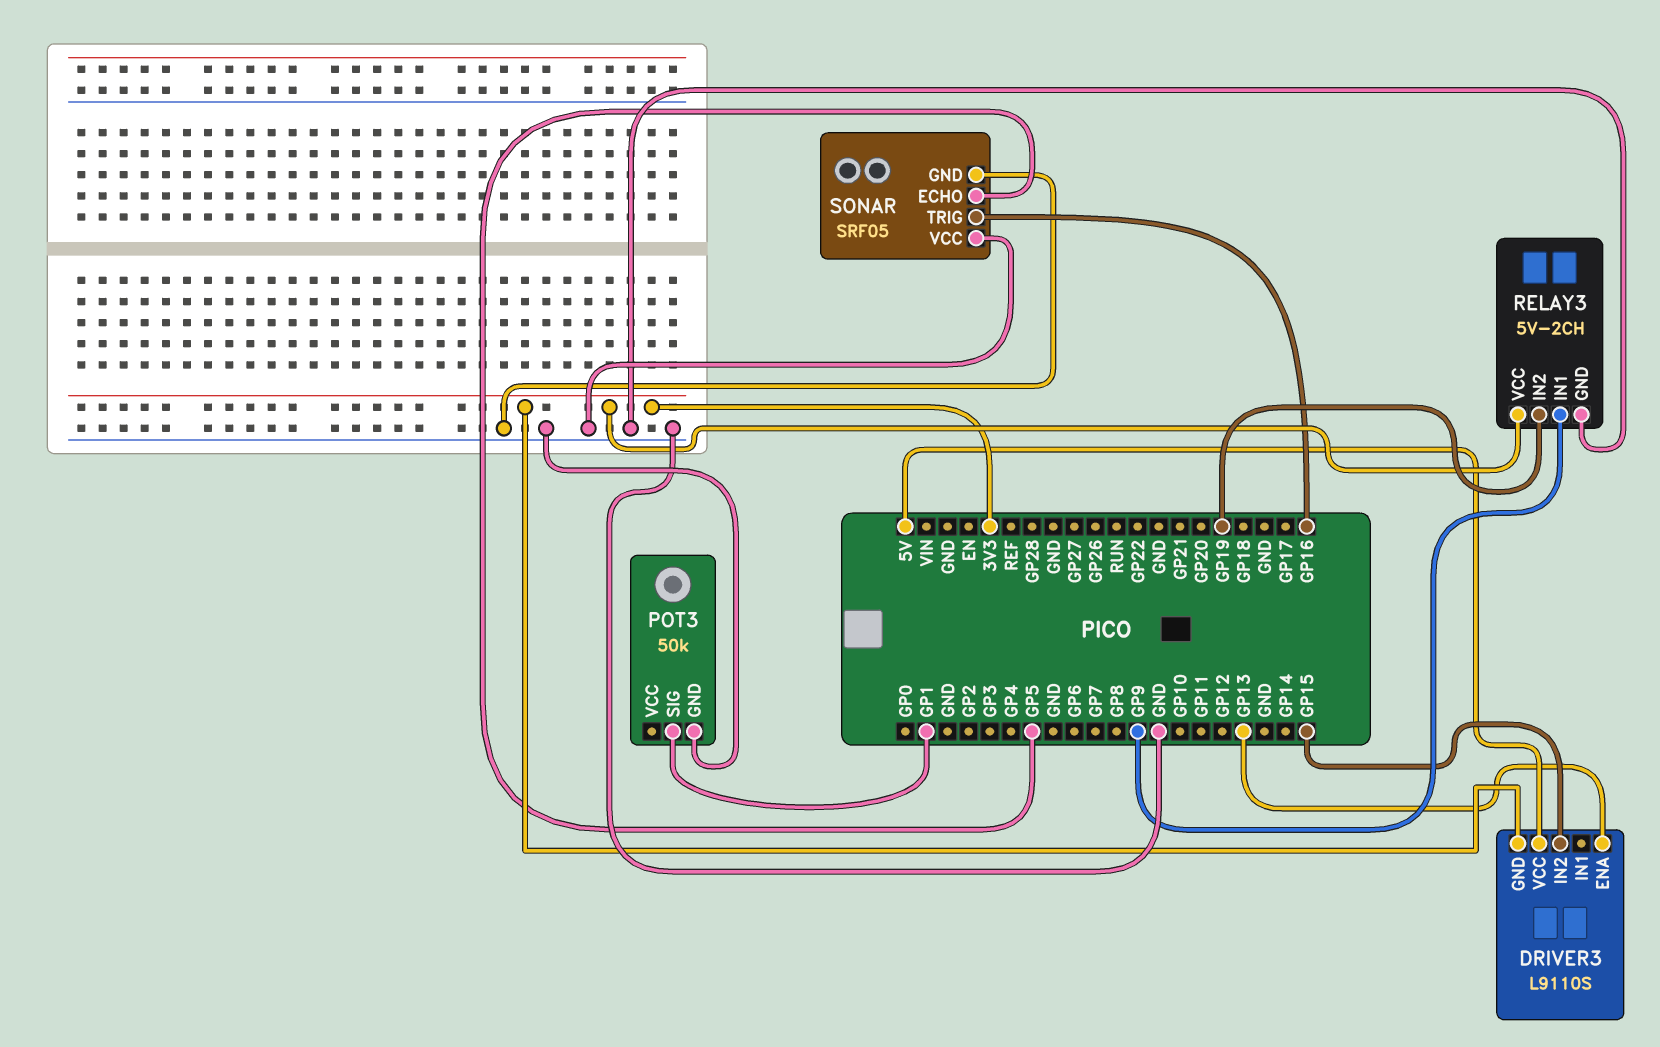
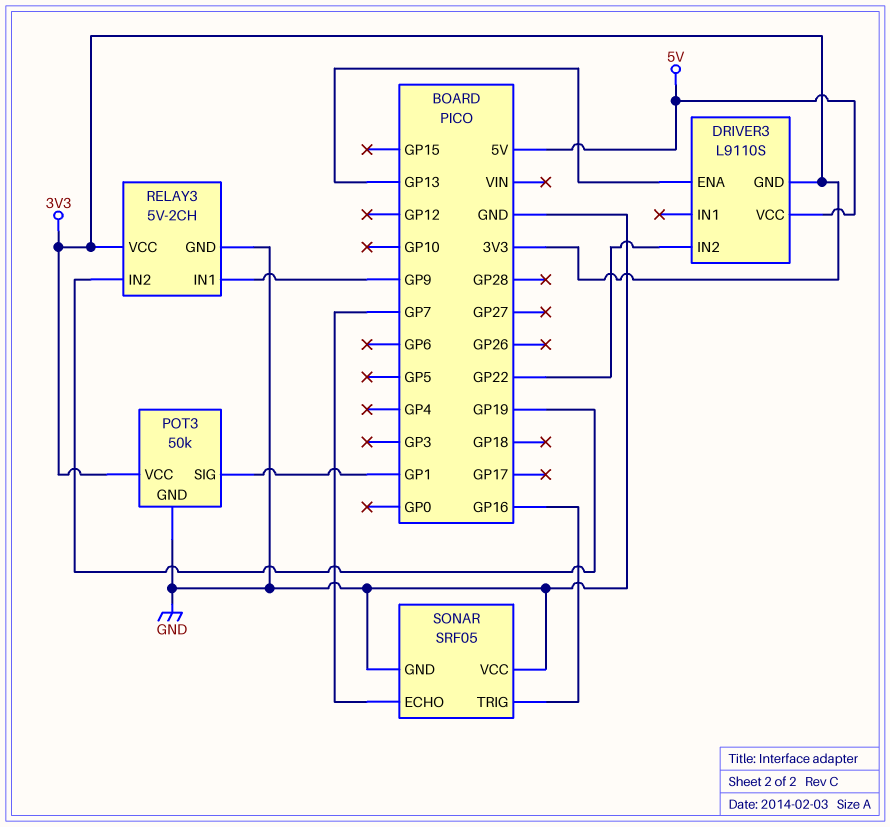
DRIVER3 pin IN2: GP15 -> GP22
POT3 pin VCC: none -> 3V3
SONAR pin ECHO: GP5 -> GP7

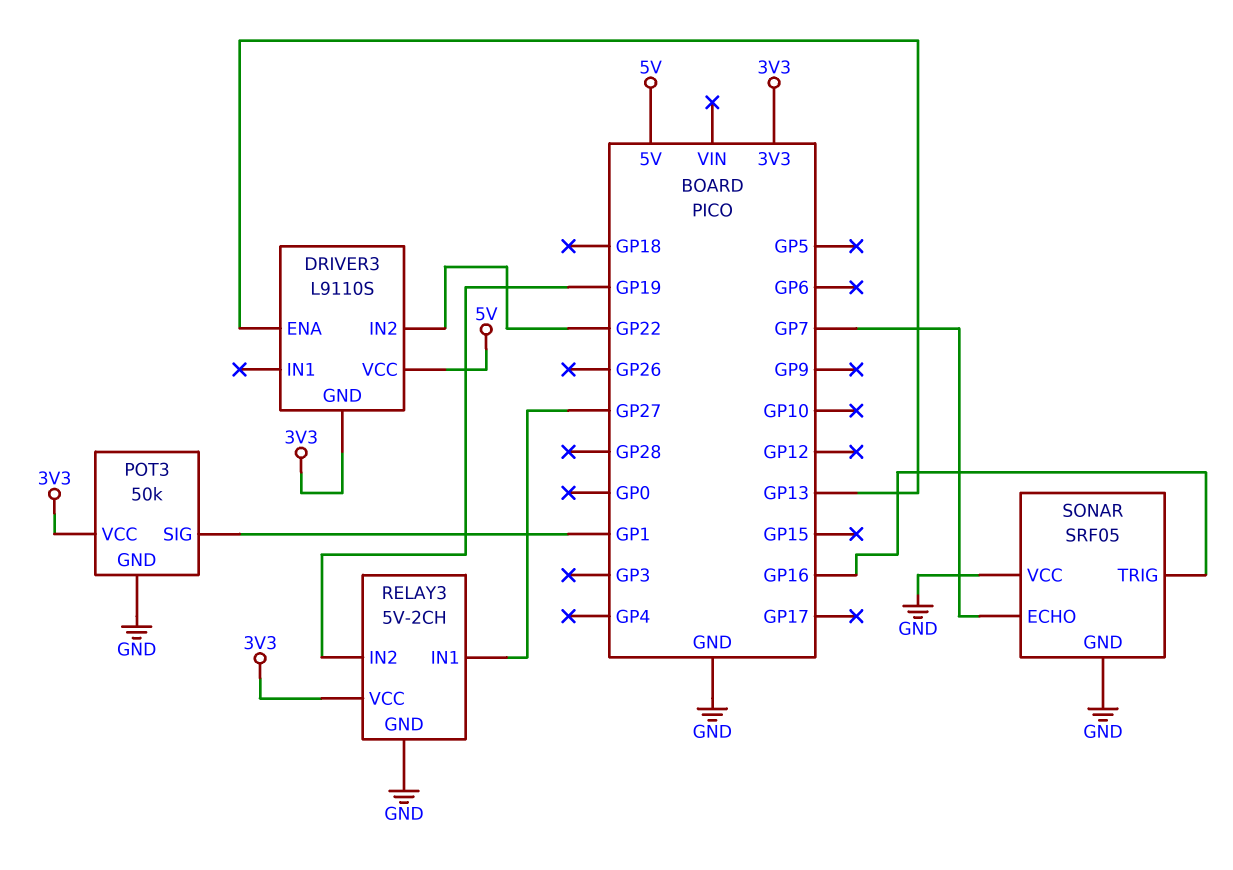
RELAY3 pin IN1: GP9 -> GP27

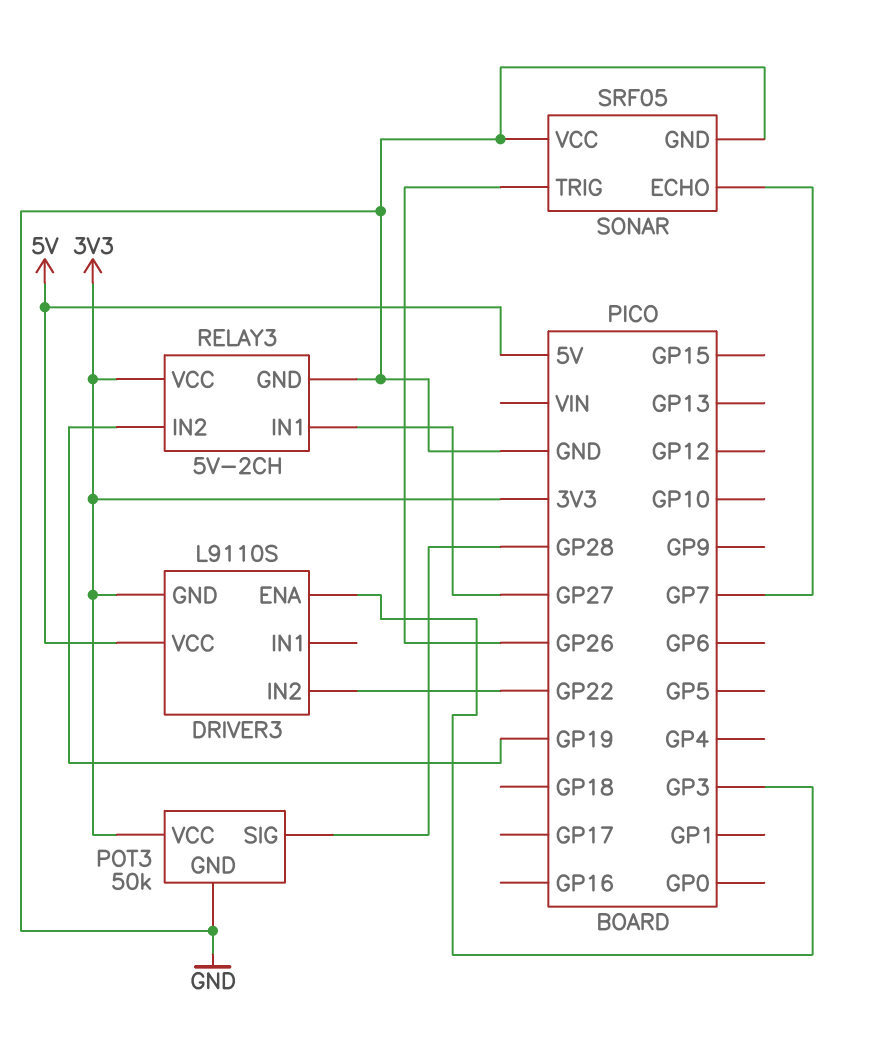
DRIVER3 pin ENA: GP13 -> GP3
POT3 pin SIG: GP1 -> GP28
SONAR pin TRIG: GP16 -> GP26

